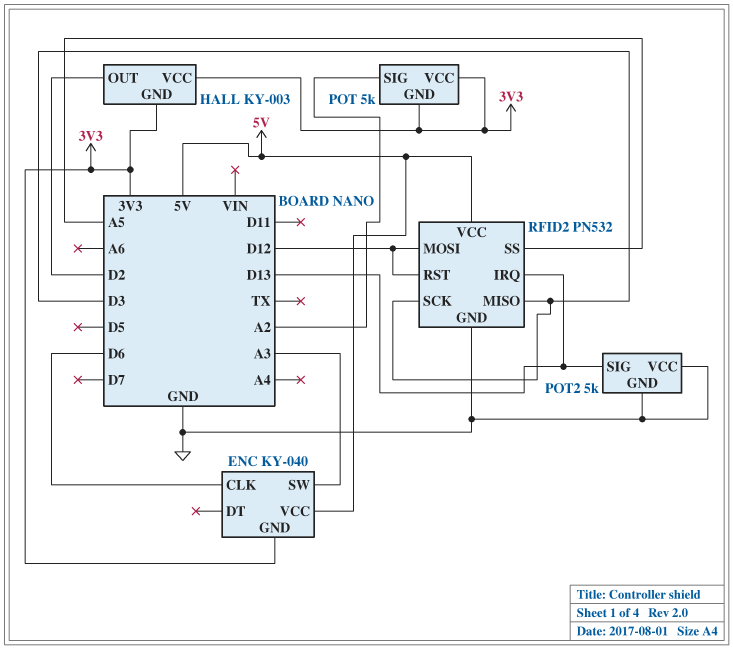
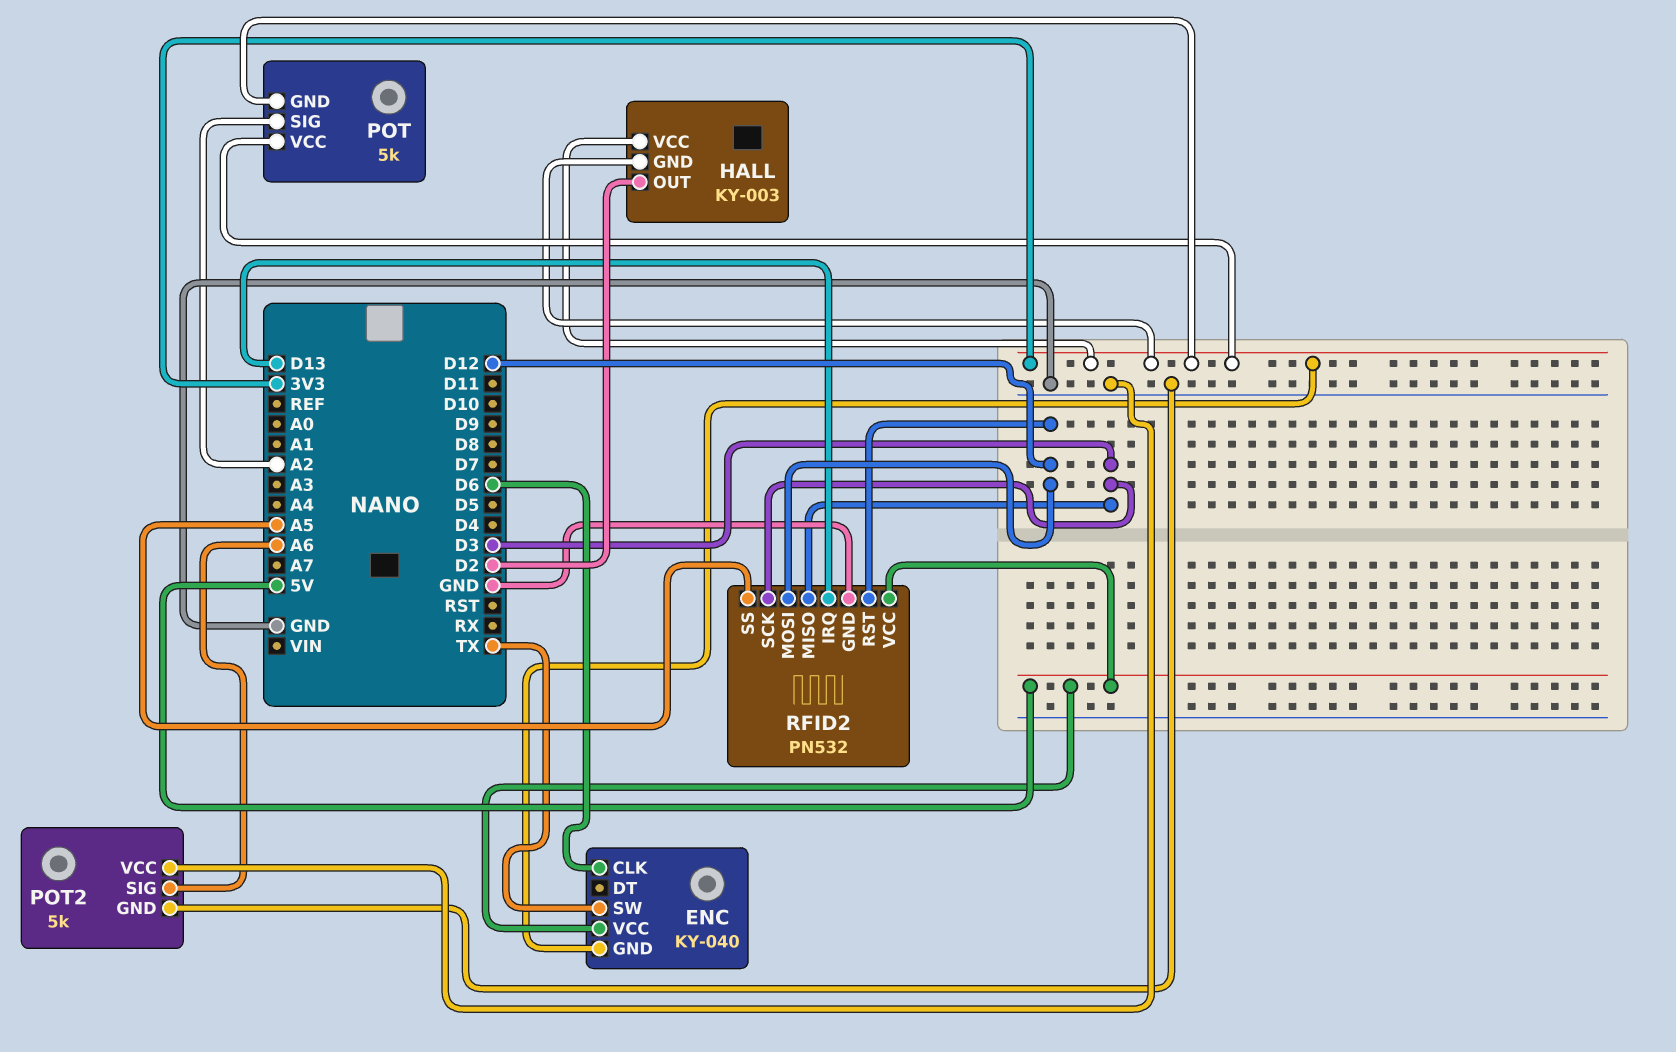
ENC pin SW: A3 -> TX
POT2 pin SIG: D13 -> A6

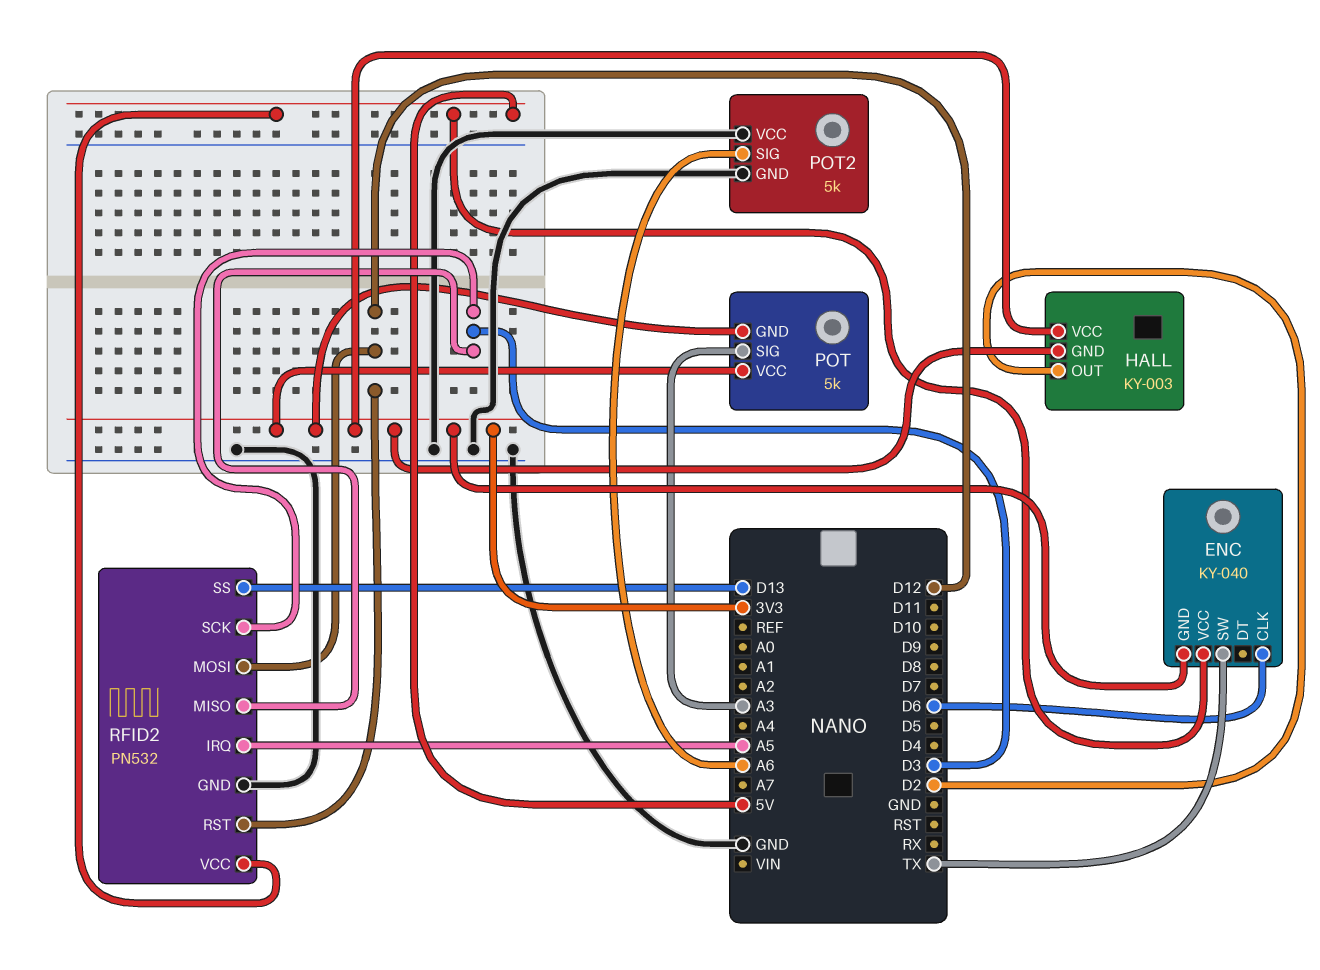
POT pin SIG: A2 -> A3
RFID2 pin IRQ: D13 -> A5
RFID2 pin SS: A5 -> D13

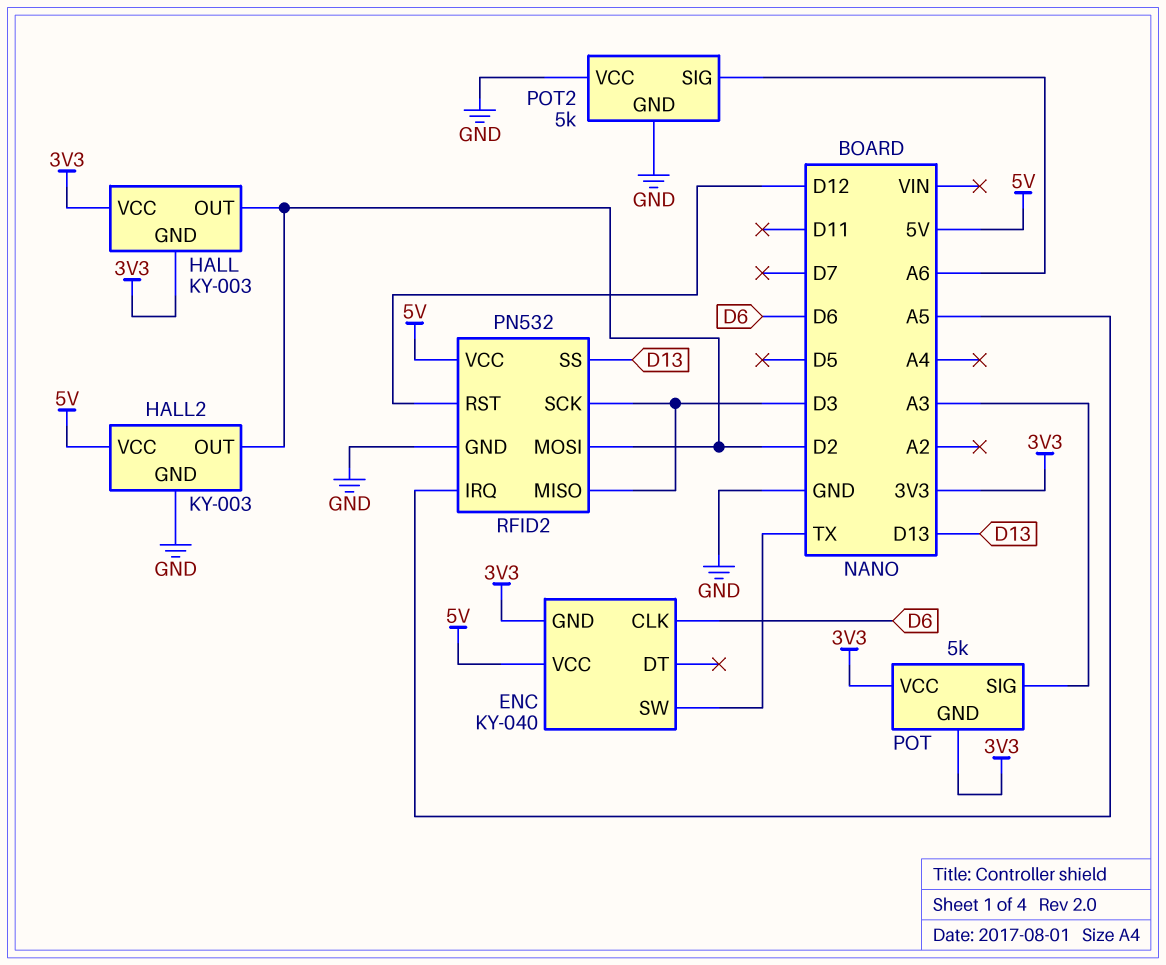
HALL2: none -> KY-003
HALL2 pin GND: none -> GND
HALL2 pin OUT: none -> D2
HALL2 pin VCC: none -> 5V
RFID2 pin MOSI: D12 -> D2

